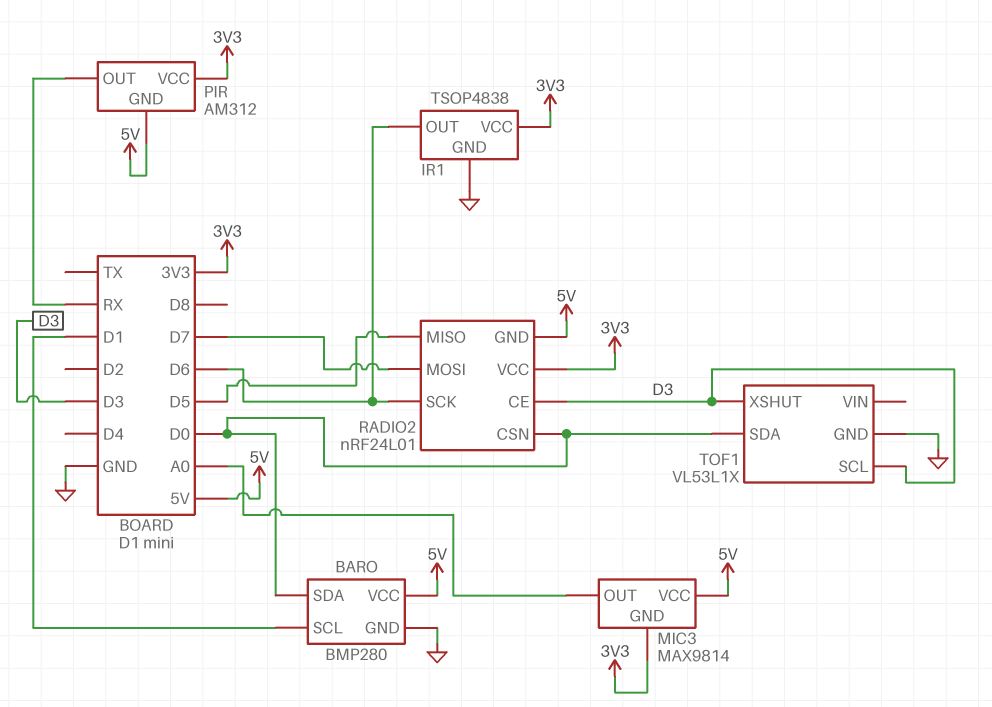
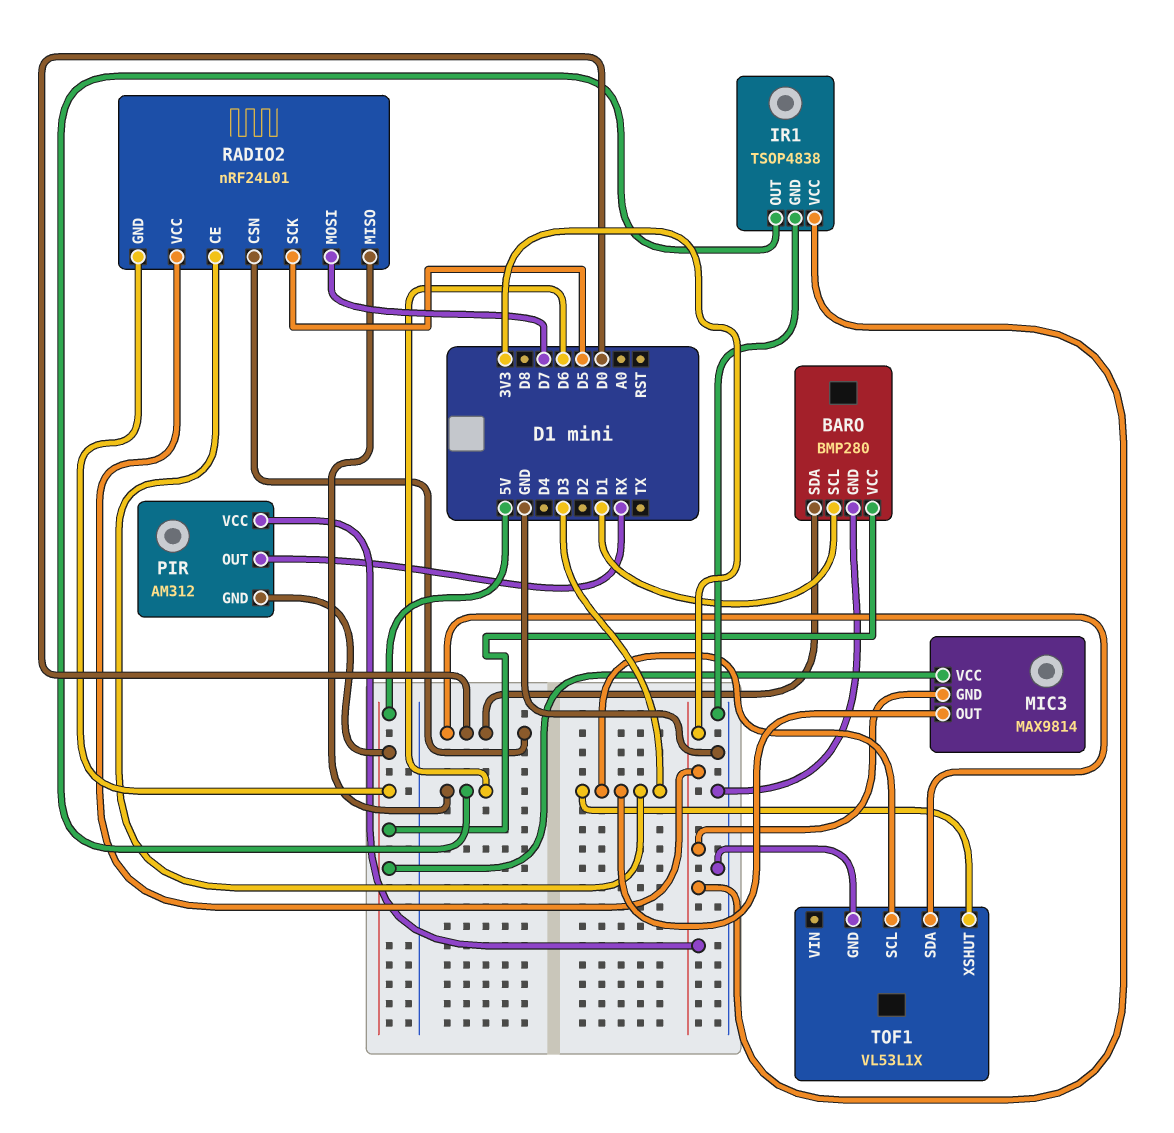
MIC3 pin OUT: A0 -> D3
RADIO2 pin MISO: D5 -> D6
RADIO2 pin SCK: D6 -> D5

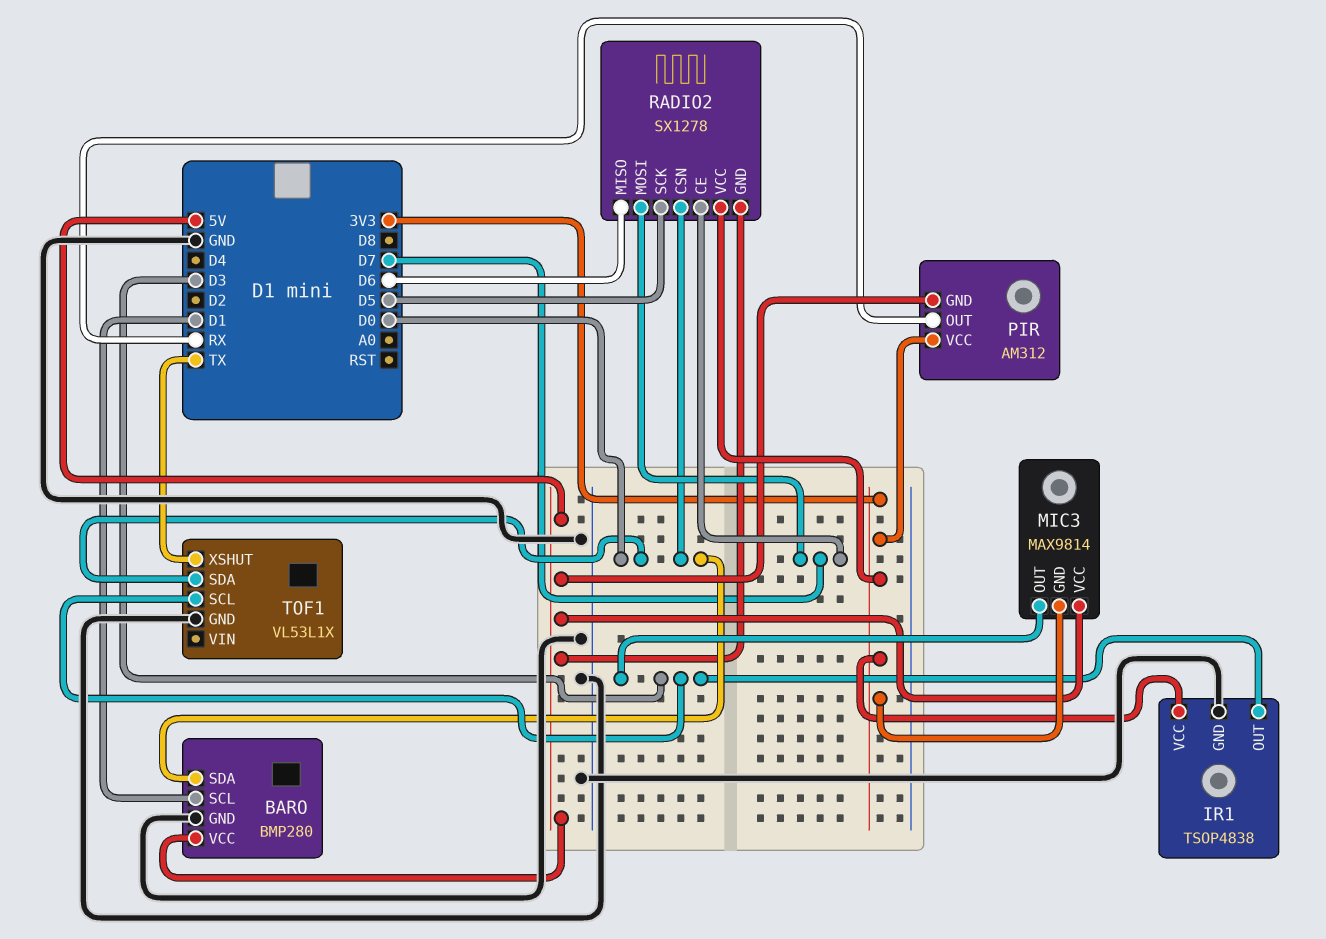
IR1 pin OUT: D6 -> D3
RADIO2: nRF24L01 -> SX1278
RADIO2 pin CE: D3 -> D7
TOF1 pin XSHUT: D3 -> TX

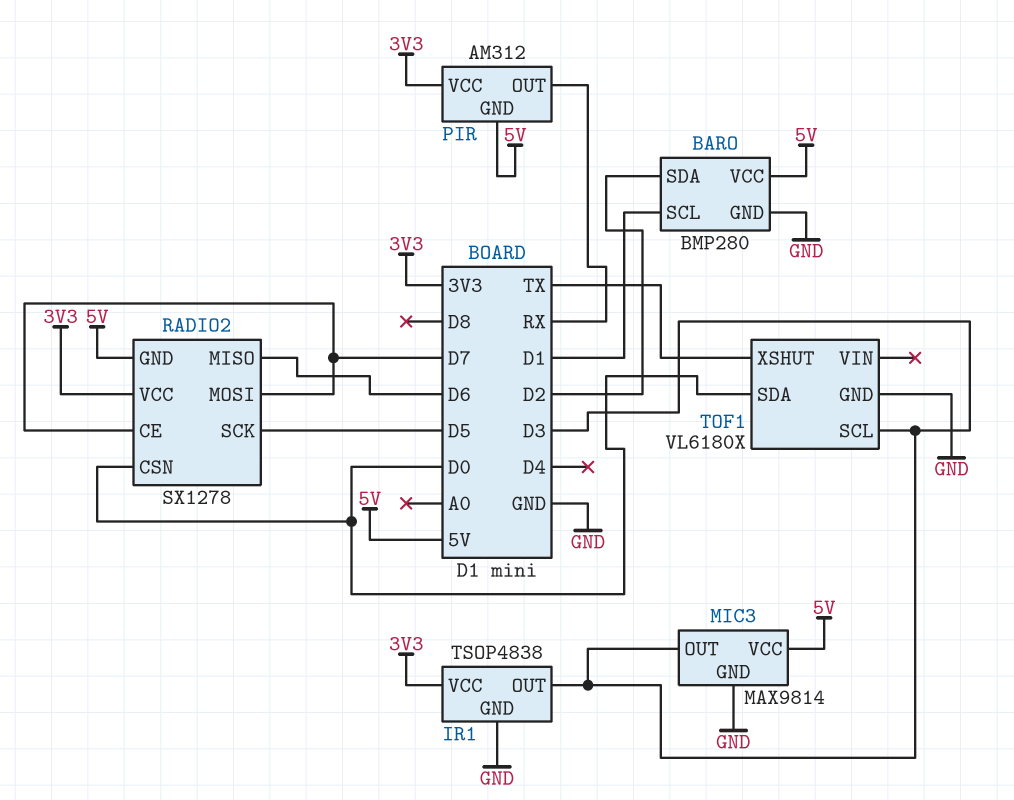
BARO pin SDA: D0 -> D2
MIC3 pin GND: 3V3 -> GND
TOF1: VL53L1X -> VL6180X

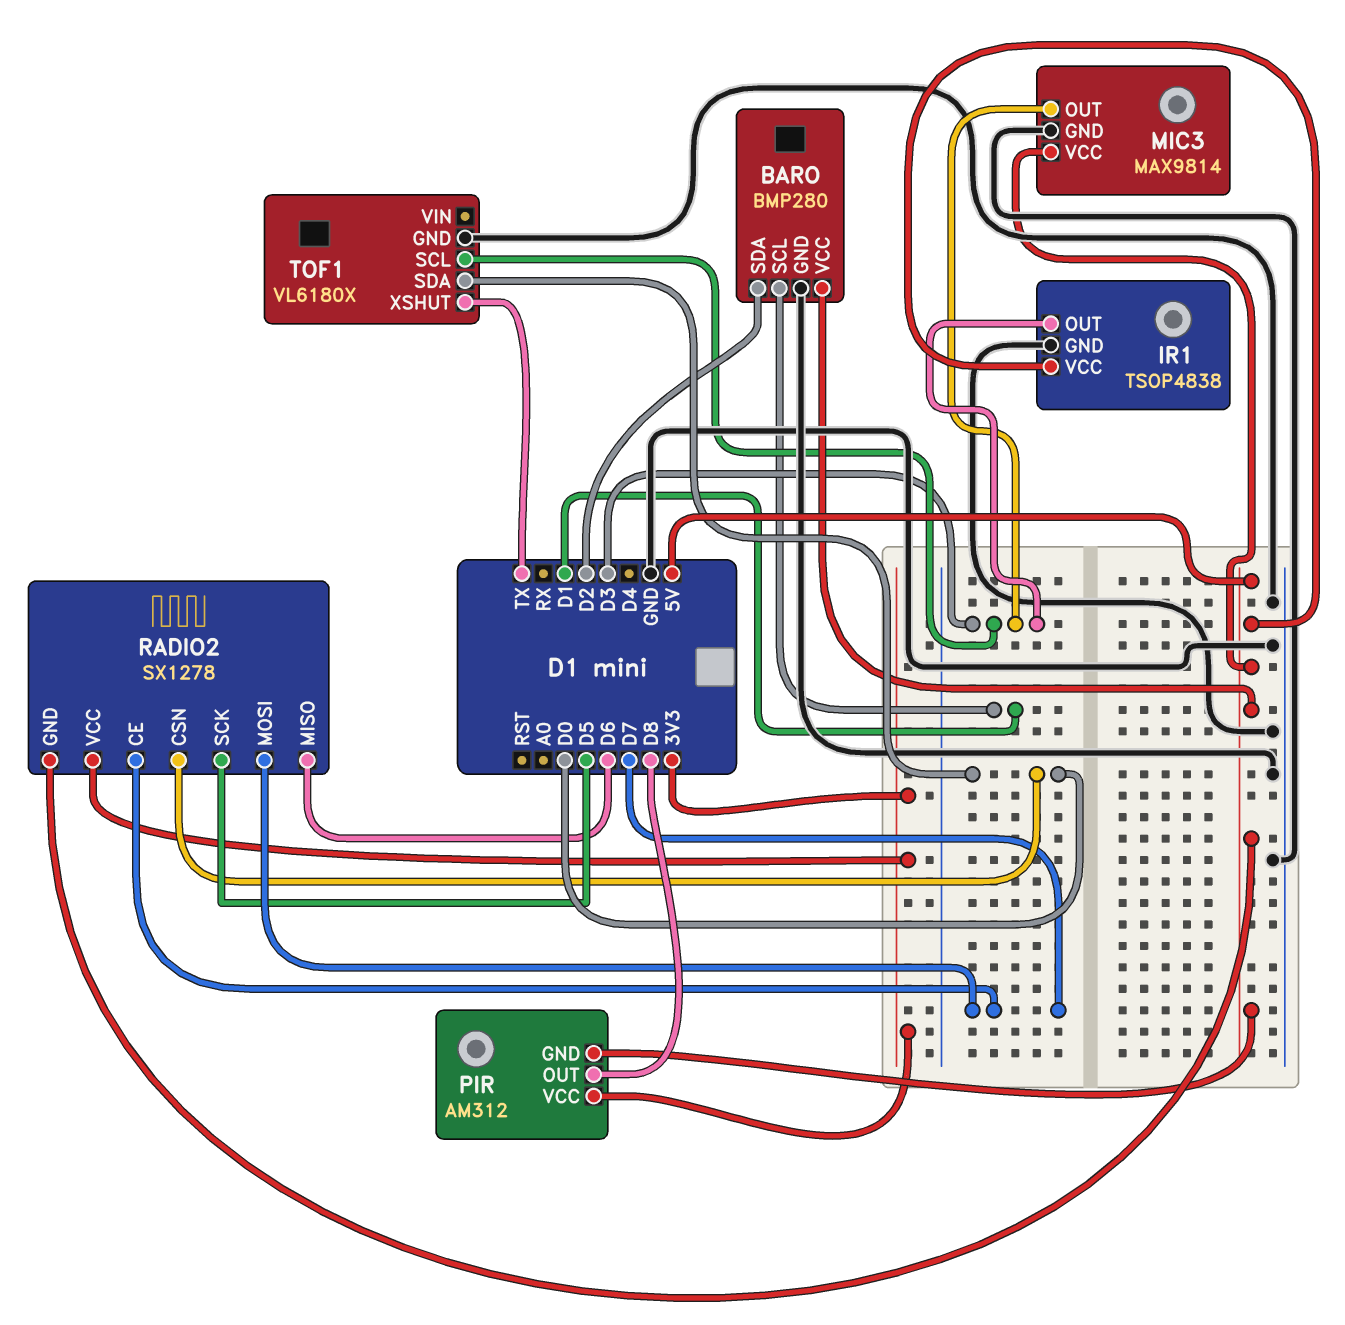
IR1 pin VCC: 3V3 -> 5V
PIR pin OUT: RX -> D8

